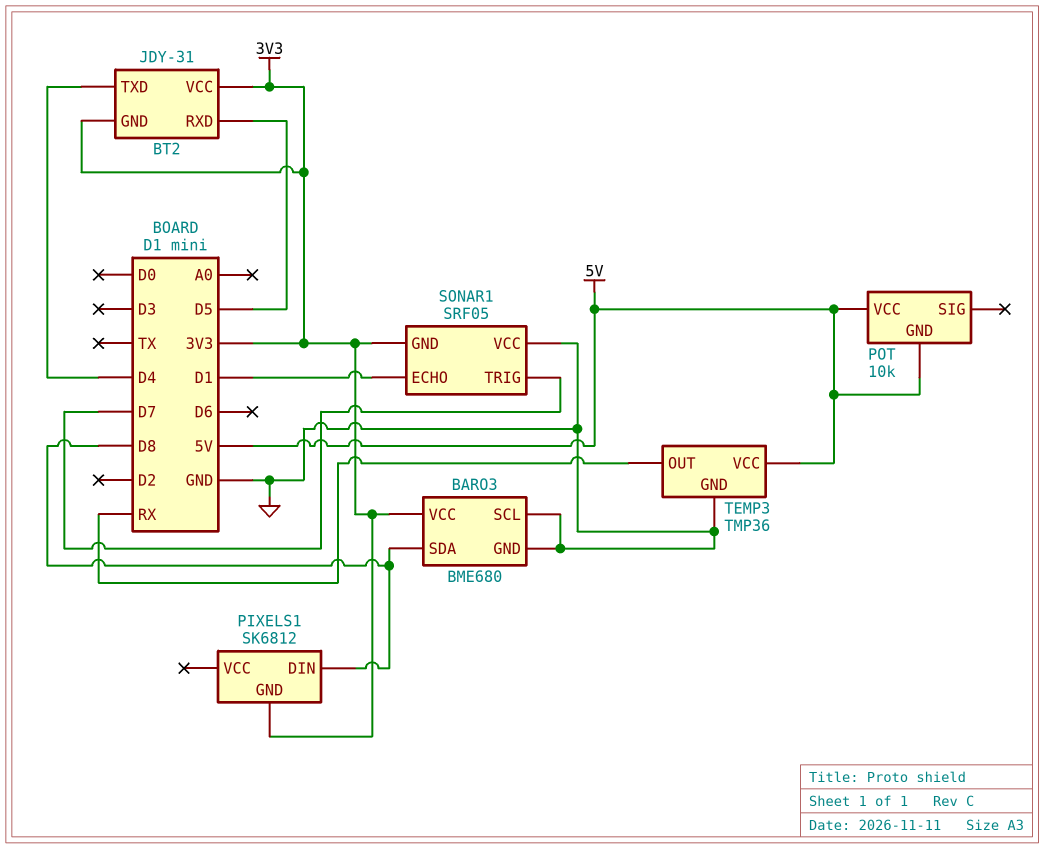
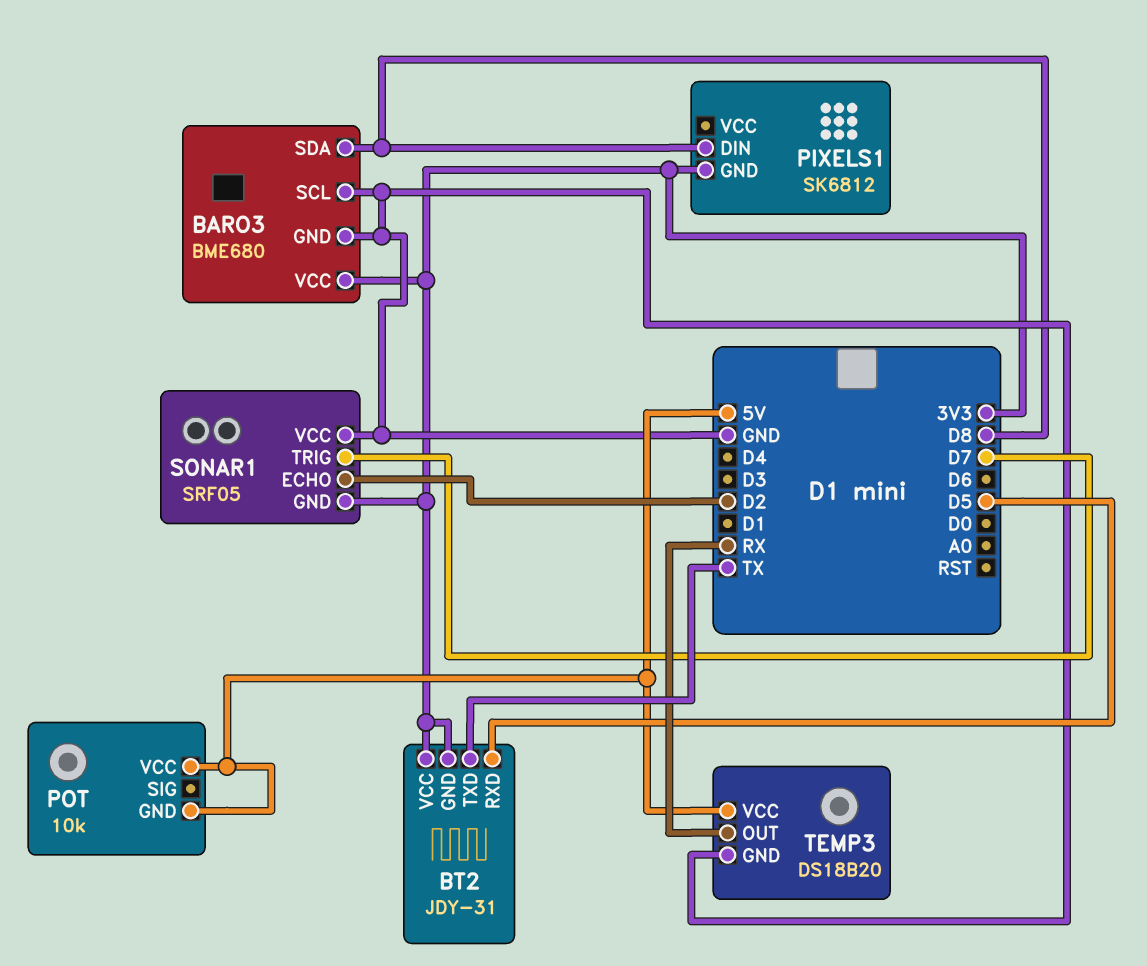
BT2 pin TXD: D4 -> TX
SONAR1 pin ECHO: D1 -> D2
TEMP3: TMP36 -> DS18B20

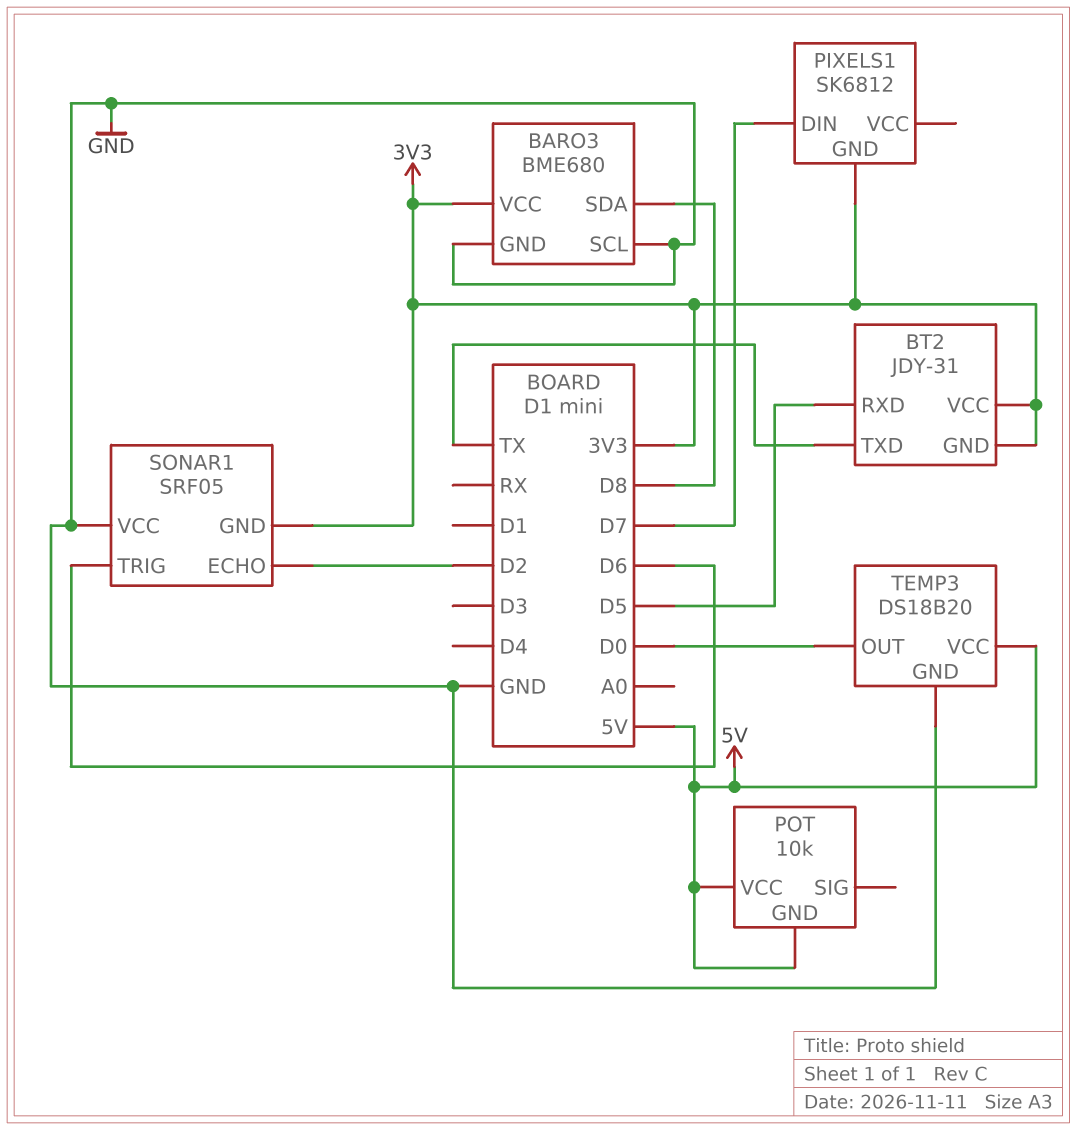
PIXELS1 pin DIN: D8 -> D7
SONAR1 pin TRIG: D7 -> D6
TEMP3 pin OUT: RX -> D0

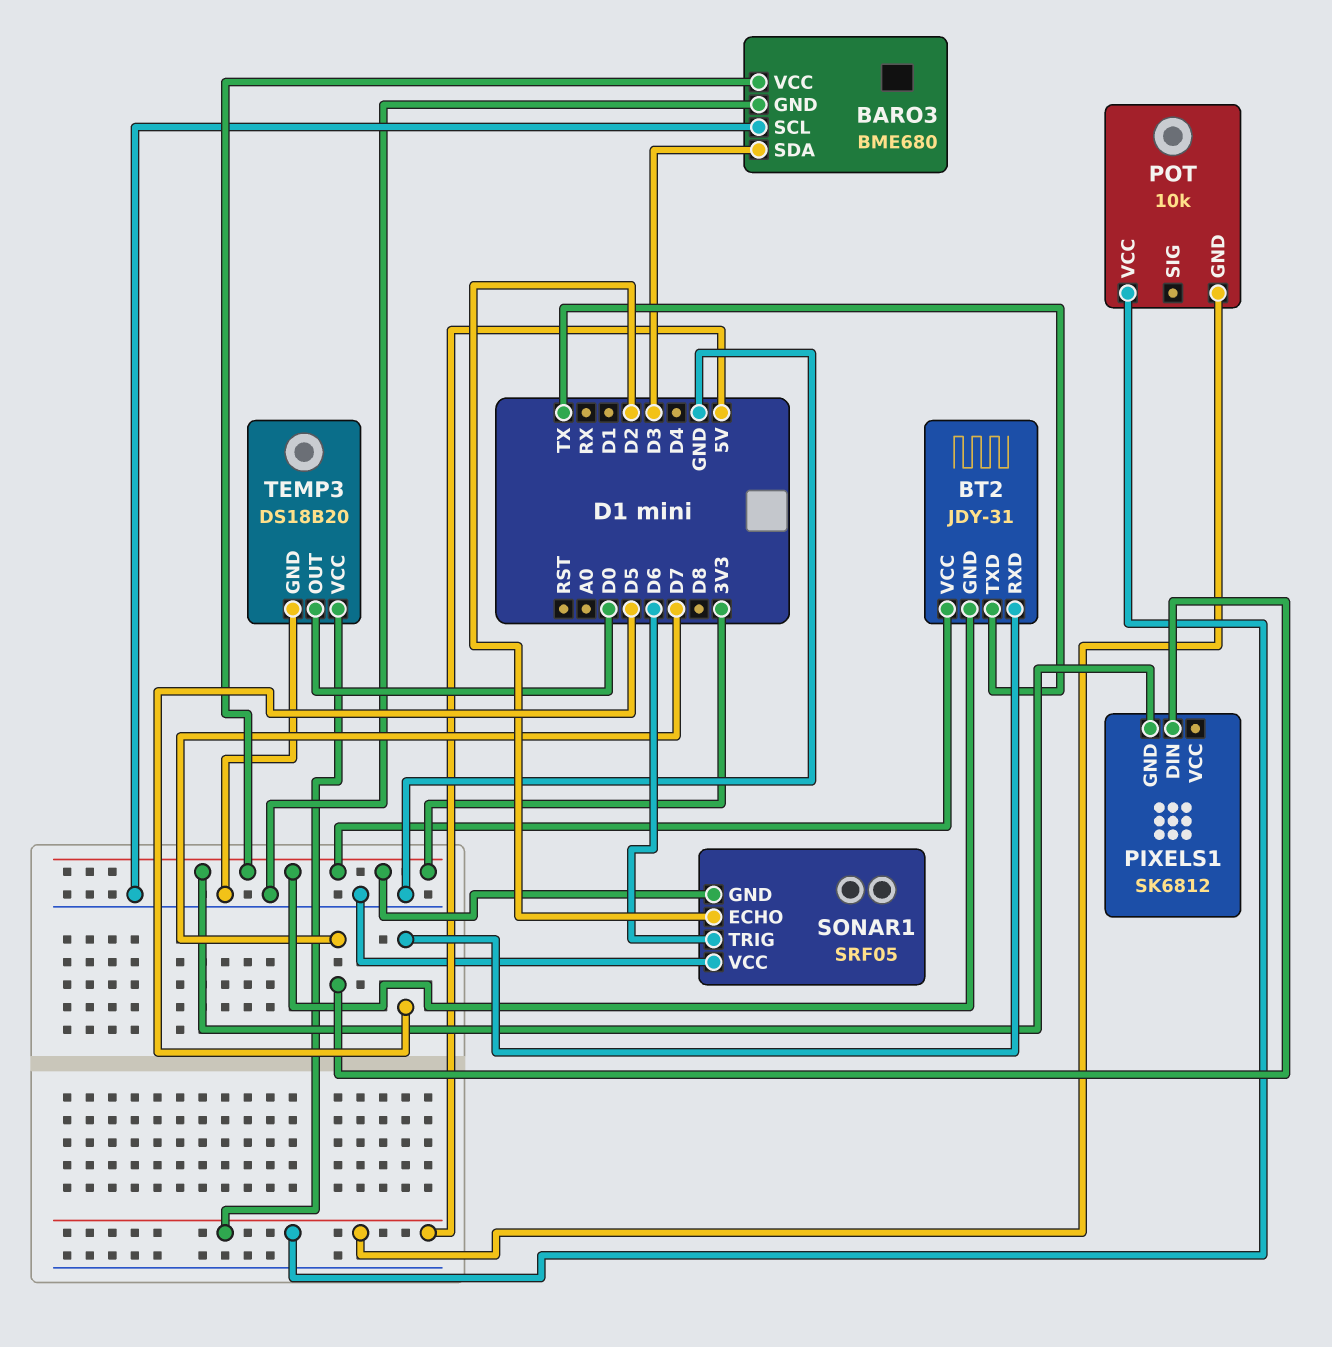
BARO3 pin SDA: D8 -> D3

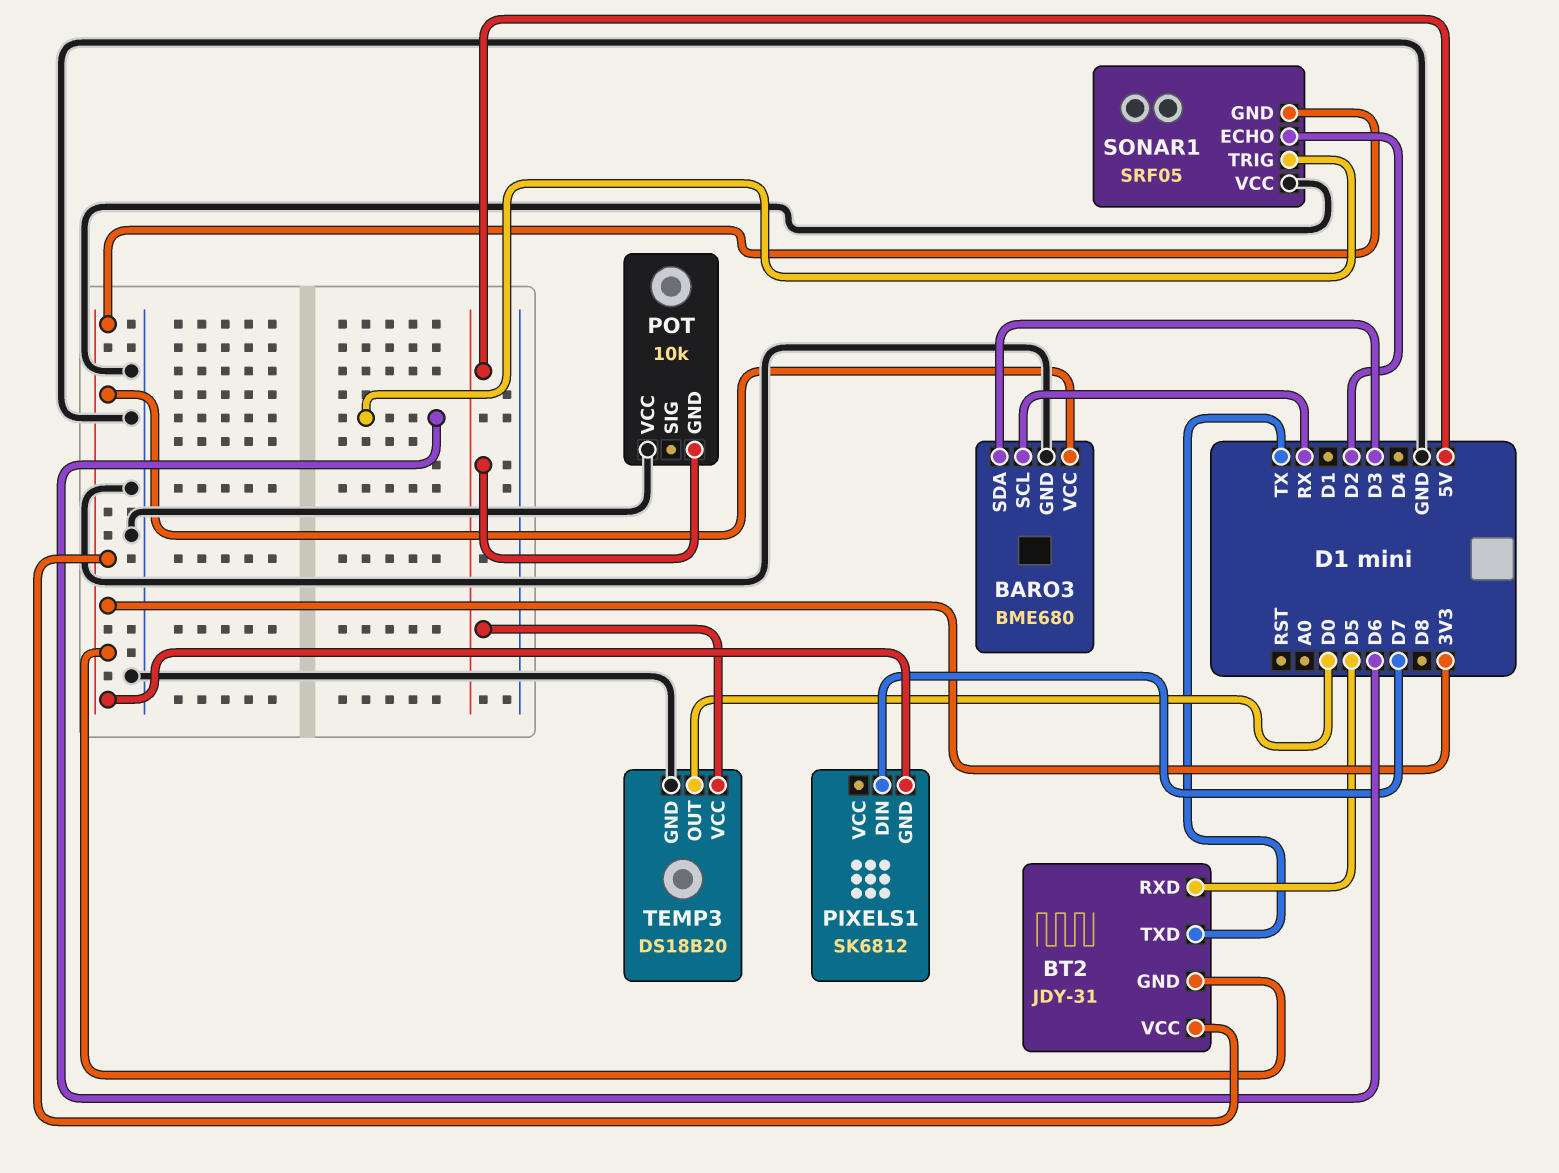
BARO3 pin SCL: GND -> RX
POT pin VCC: 5V -> GND

